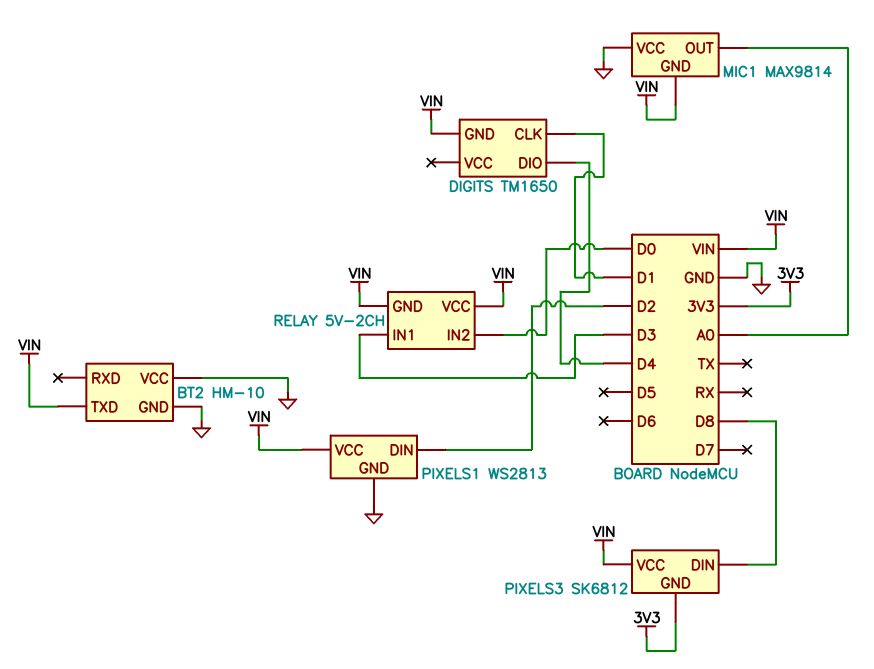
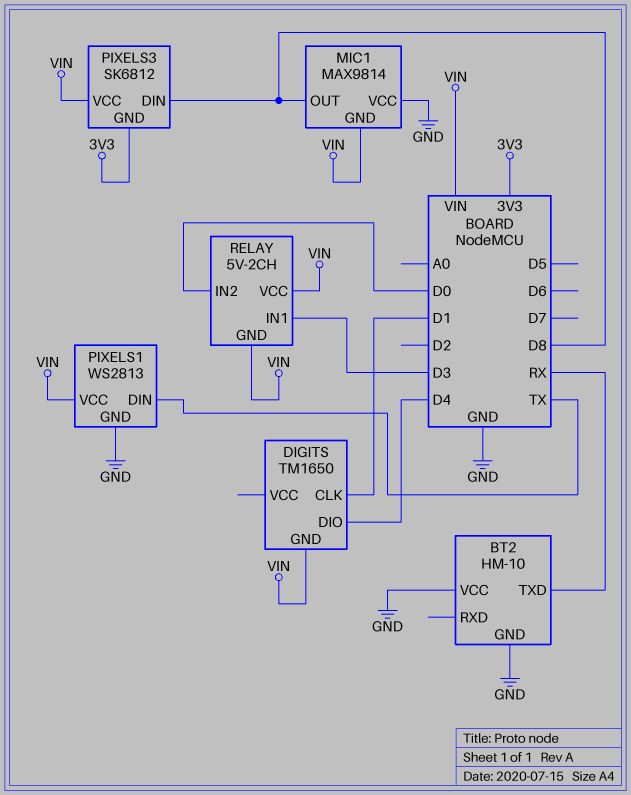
BT2 pin TXD: VIN -> RX
MIC1 pin OUT: A0 -> D8
PIXELS1 pin DIN: D2 -> TX

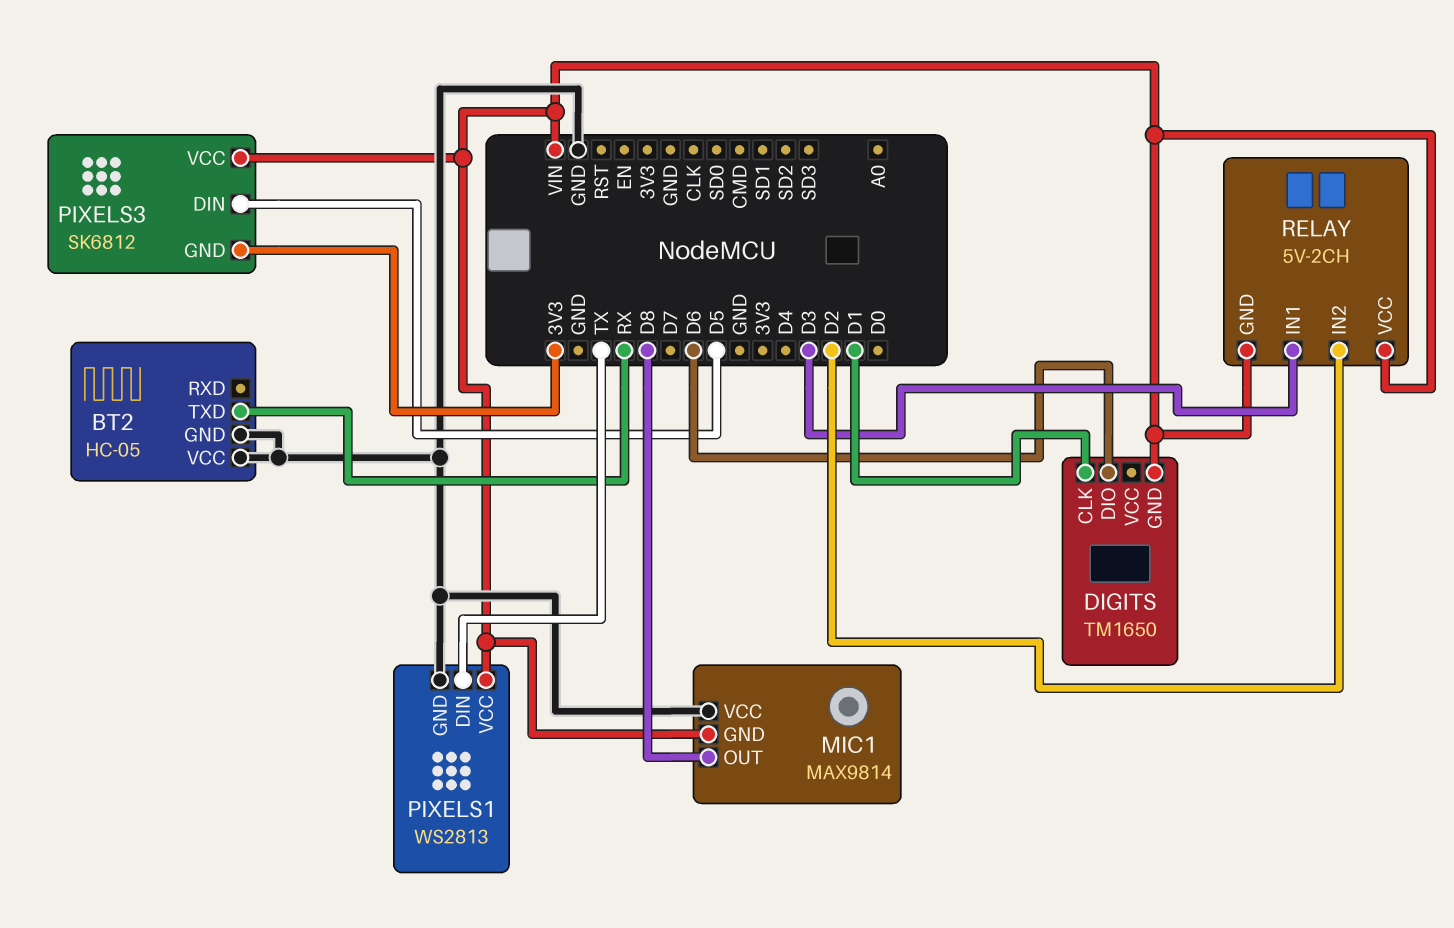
BT2: HM-10 -> HC-05
DIGITS pin DIO: D4 -> D6
PIXELS3 pin DIN: D8 -> D5
RELAY pin IN2: D0 -> D2

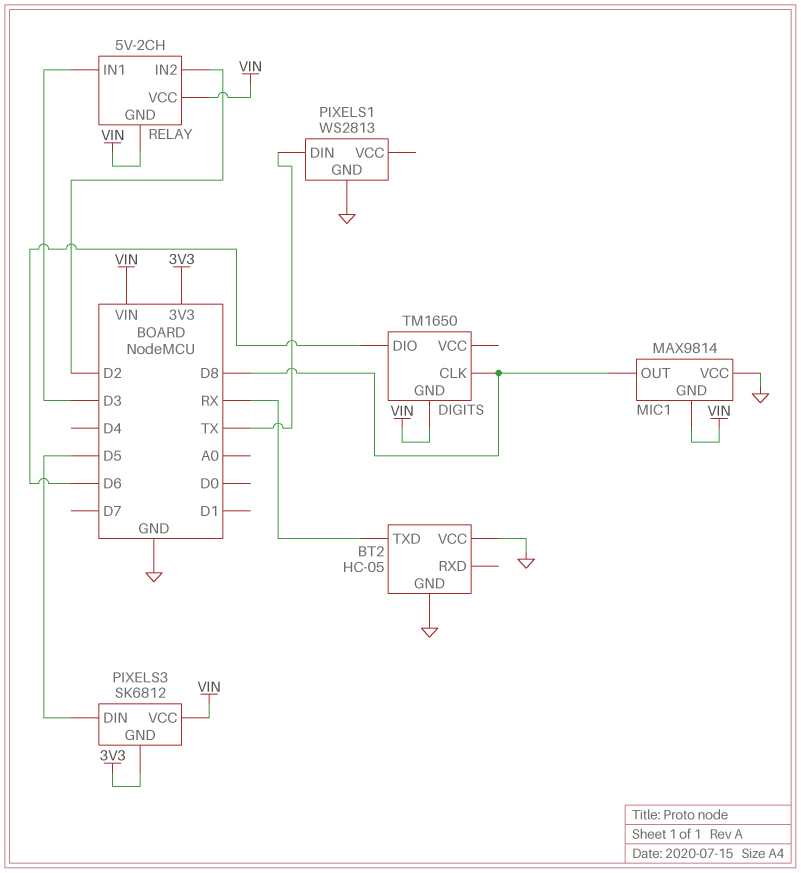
DIGITS pin CLK: D1 -> D8
PIXELS1 pin VCC: VIN -> none

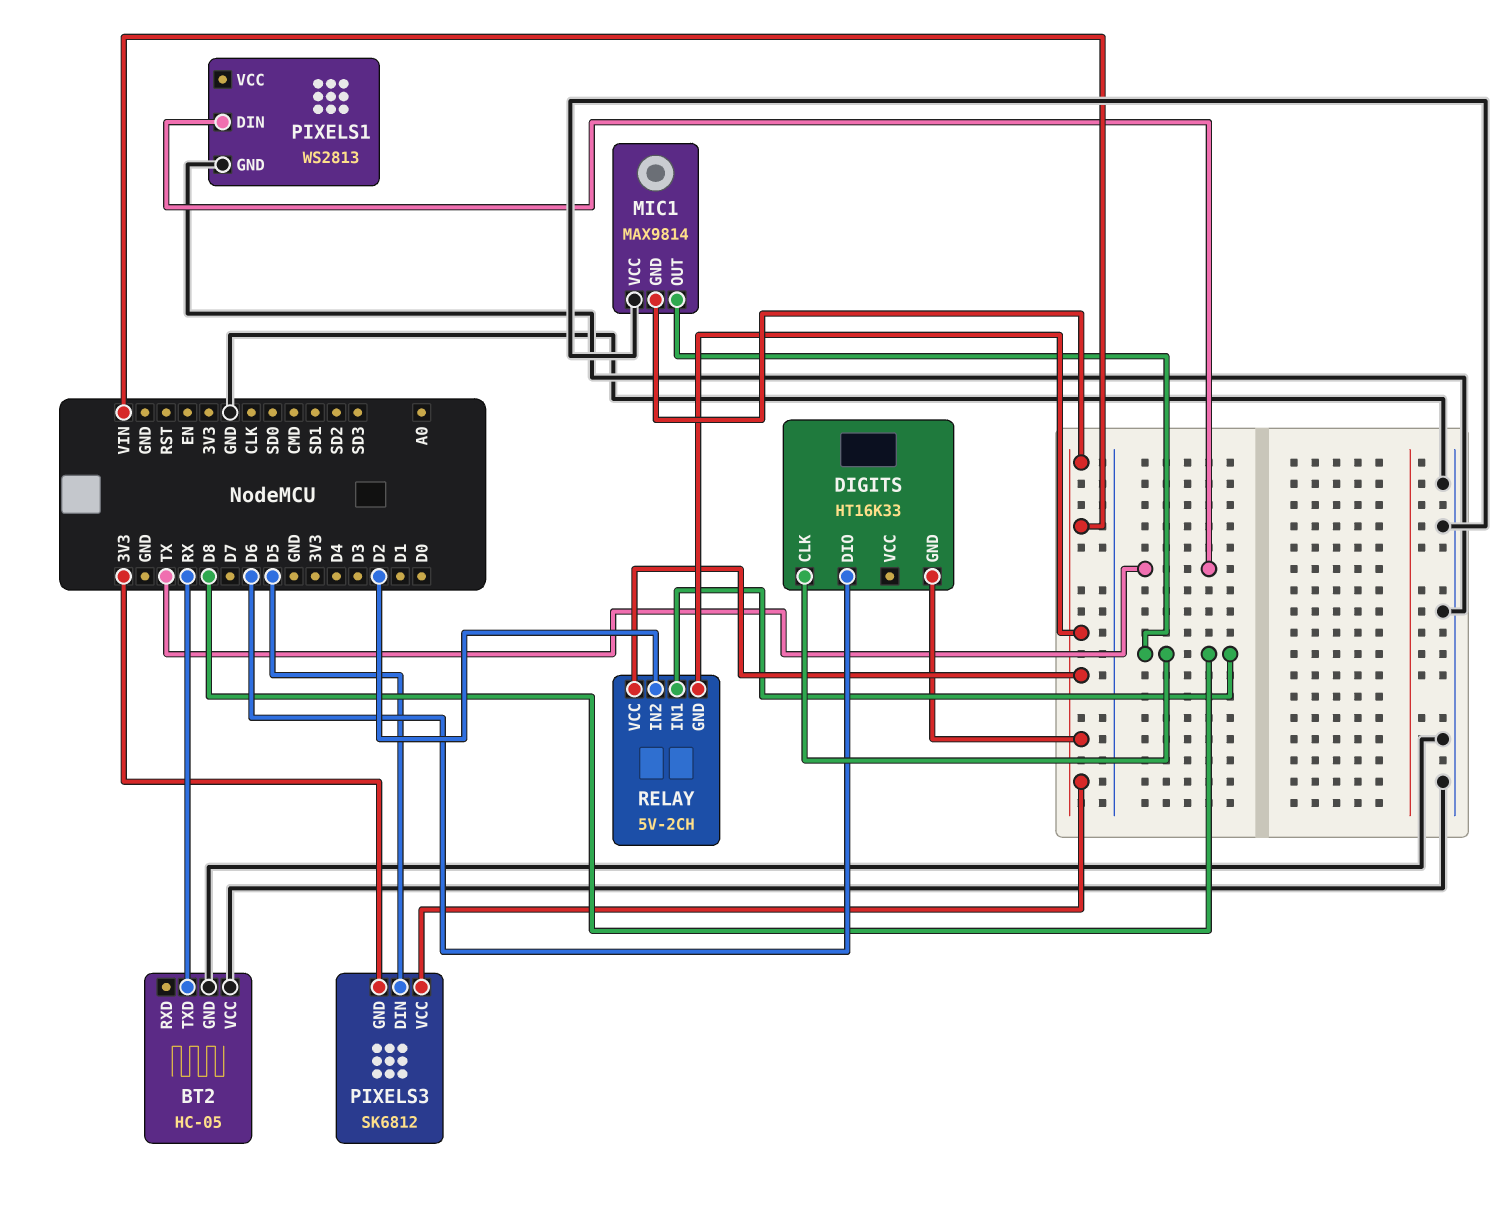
DIGITS: TM1650 -> HT16K33
RELAY pin IN1: D3 -> D8

